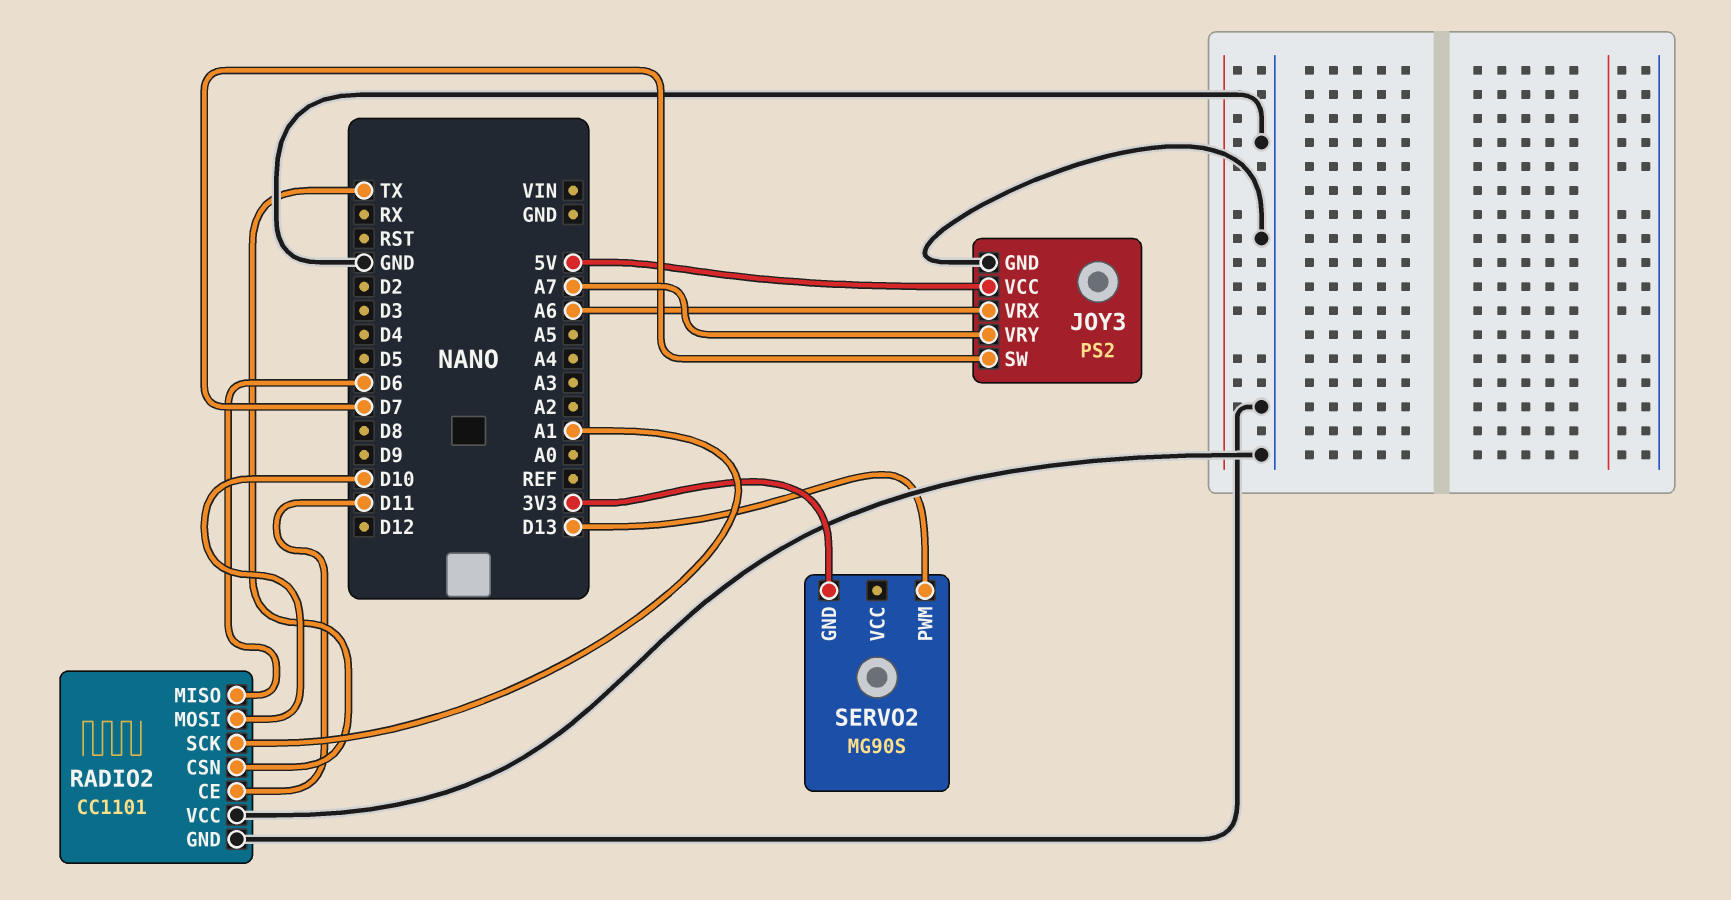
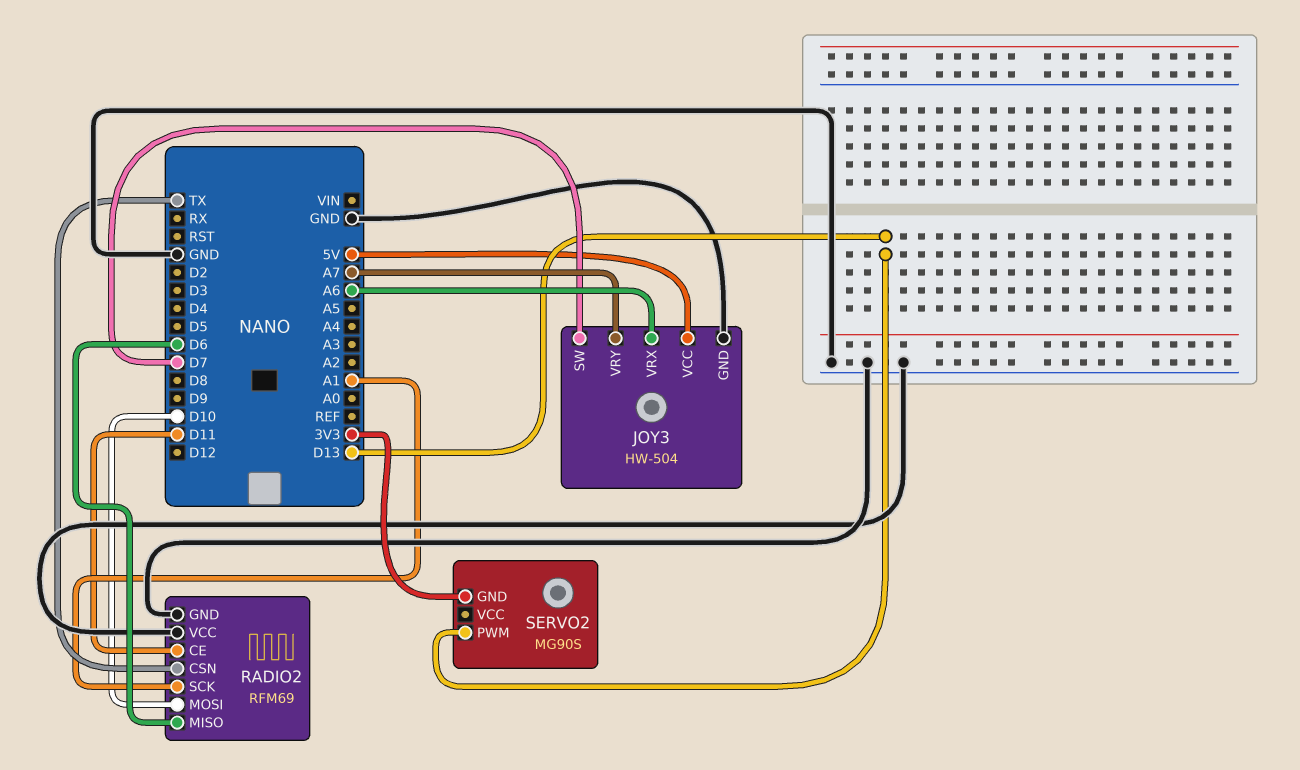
JOY3: PS2 -> HW-504
RADIO2: CC1101 -> RFM69

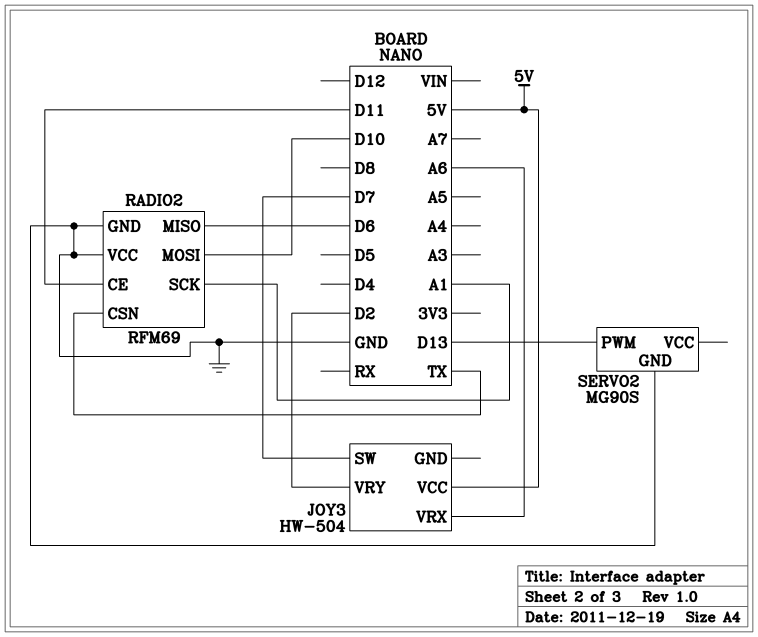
JOY3 pin GND: GND -> none
JOY3 pin VRY: A7 -> D2
SERVO2 pin GND: 3V3 -> GND

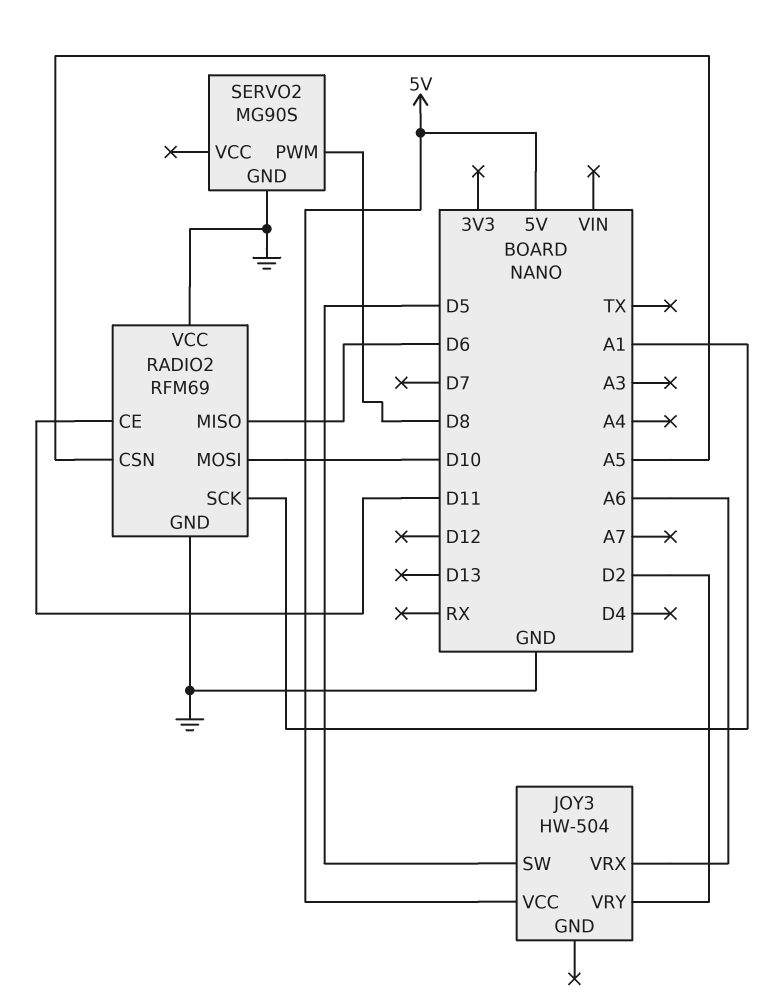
JOY3 pin SW: D7 -> D5
RADIO2 pin CSN: TX -> A5
SERVO2 pin PWM: D13 -> D8

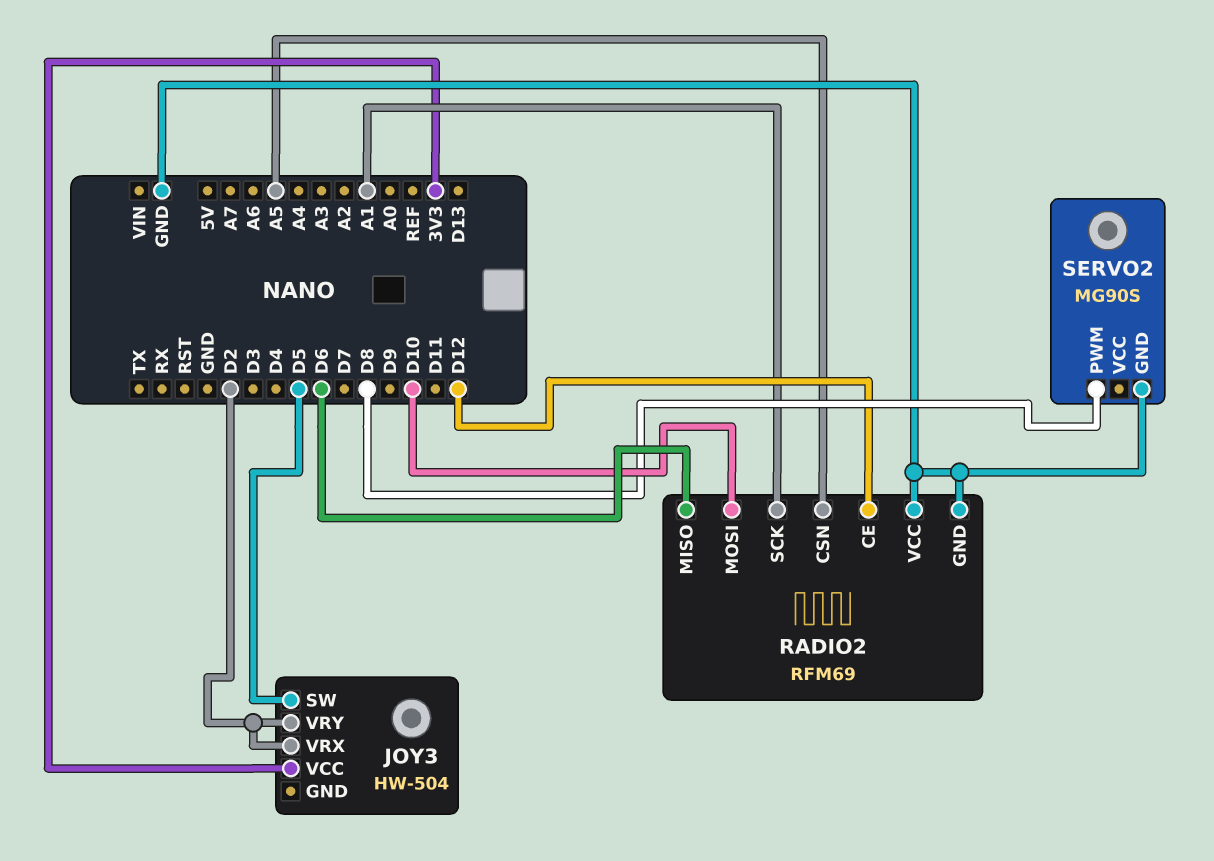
JOY3 pin VCC: 5V -> 3V3
JOY3 pin VRX: A6 -> D2
RADIO2 pin CE: D11 -> D12

